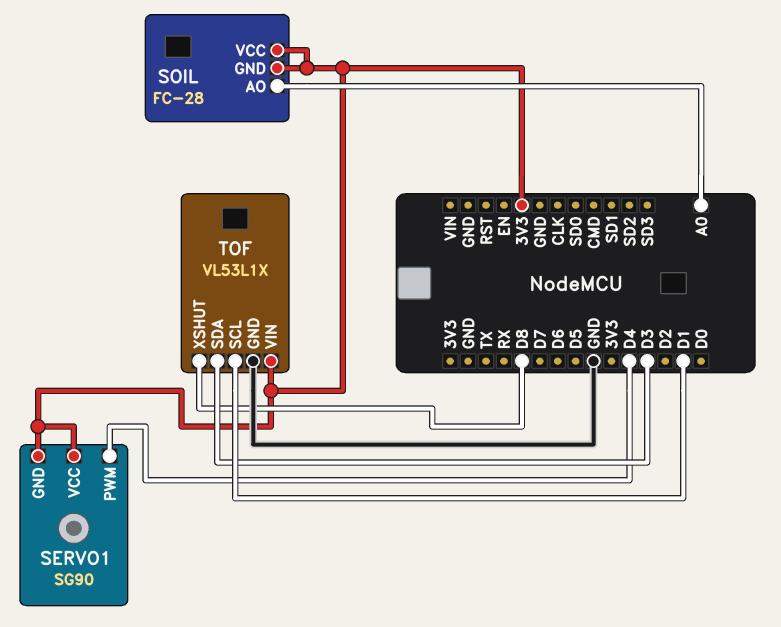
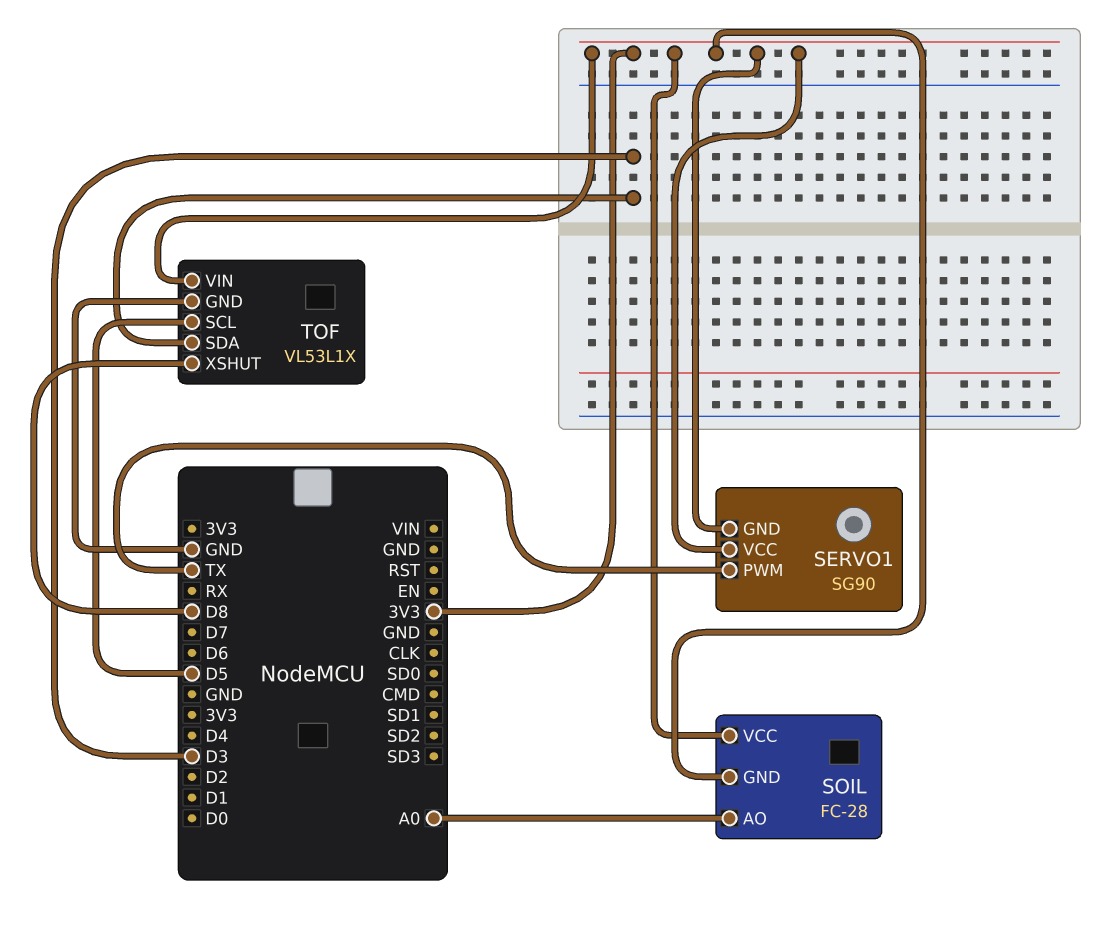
SERVO1 pin PWM: D4 -> TX
TOF pin SCL: D1 -> D5

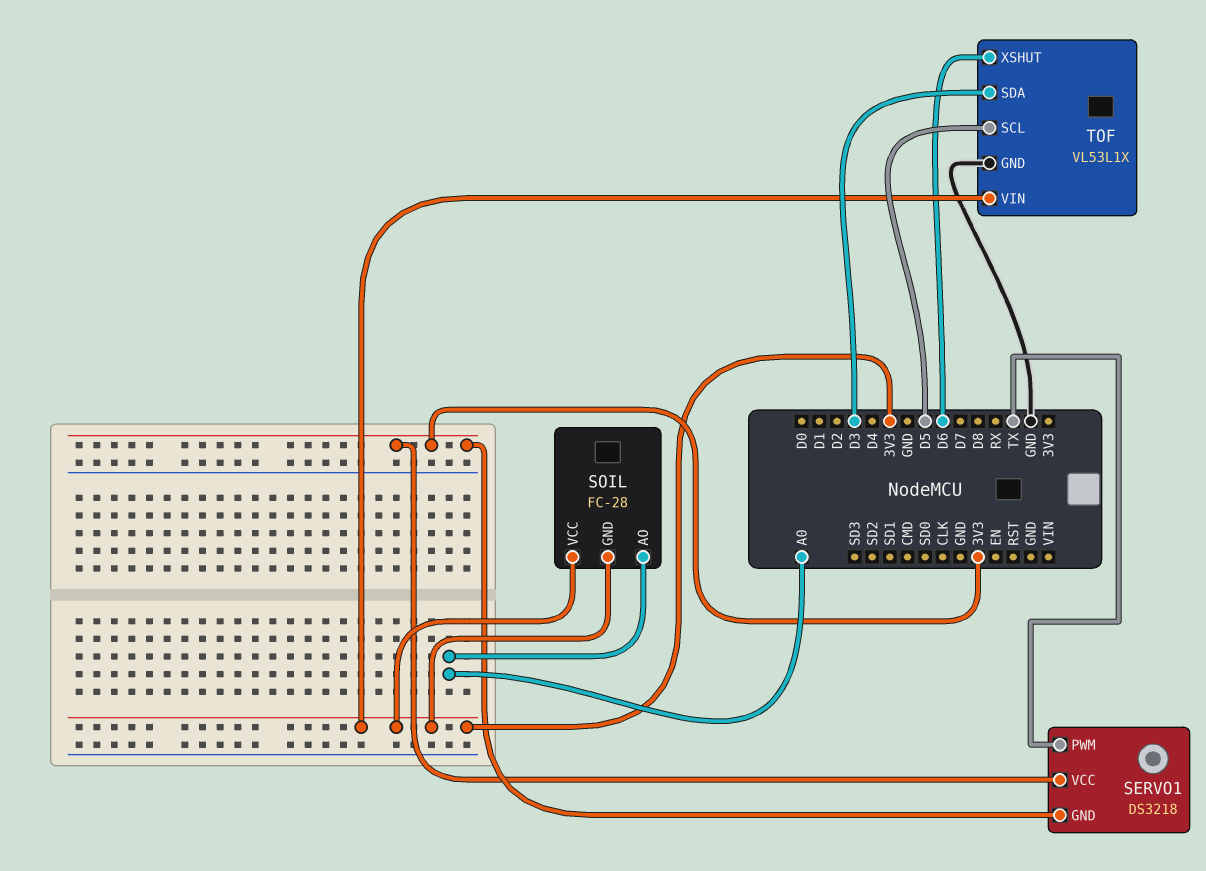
SERVO1: SG90 -> DS3218
TOF pin XSHUT: D8 -> D6

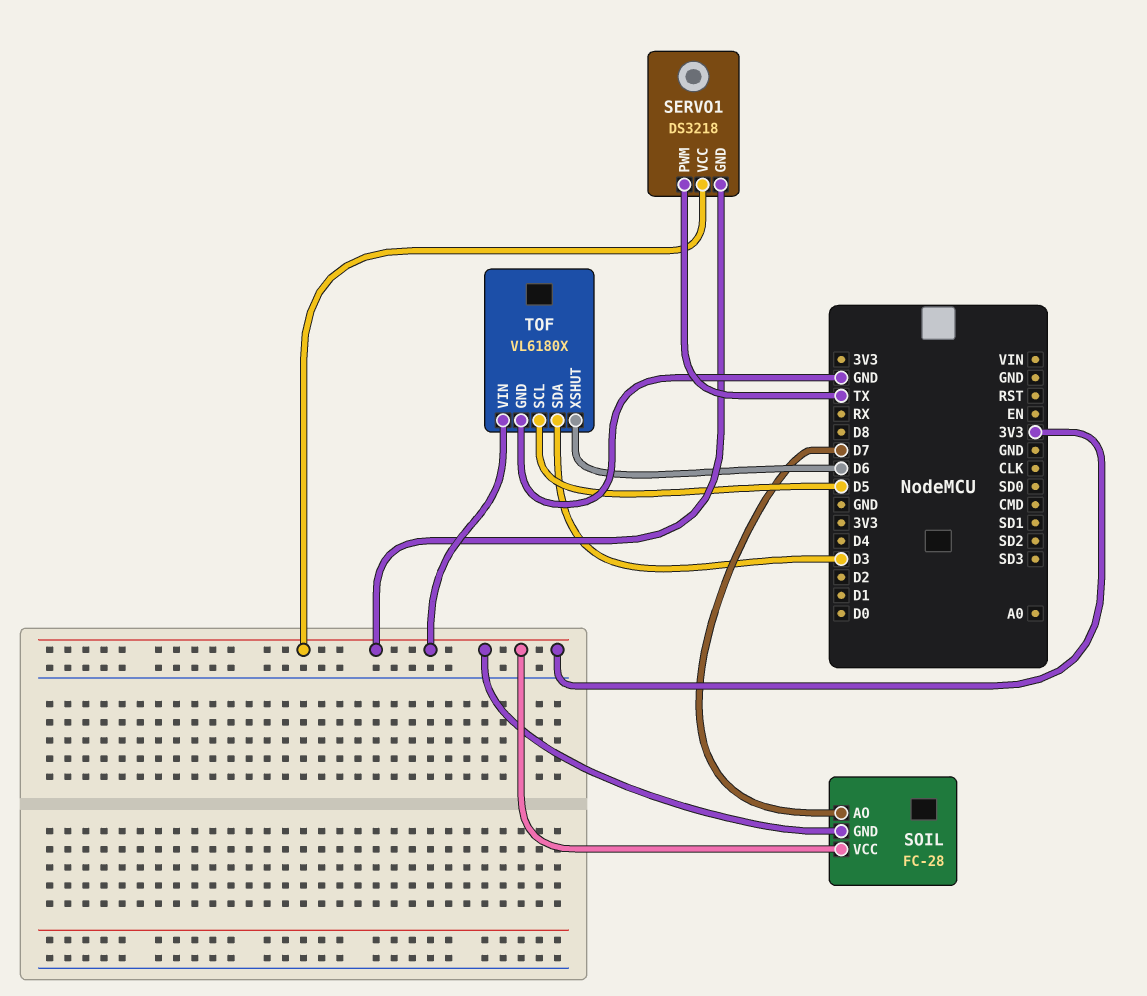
SOIL pin AO: A0 -> D7
TOF: VL53L1X -> VL6180X

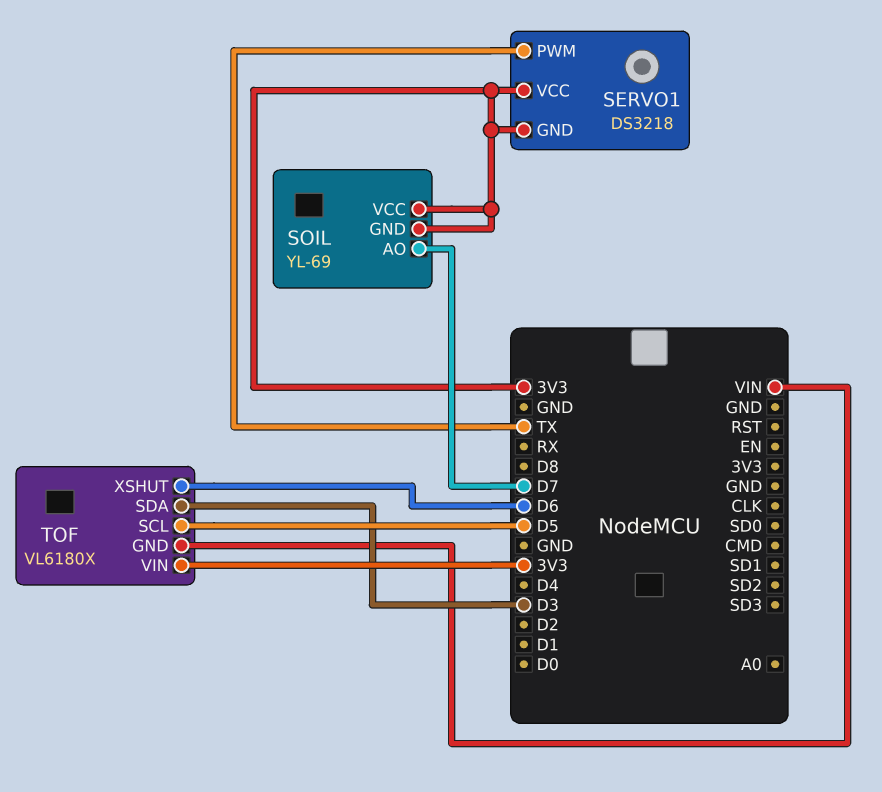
SOIL: FC-28 -> YL-69
TOF pin GND: GND -> VIN

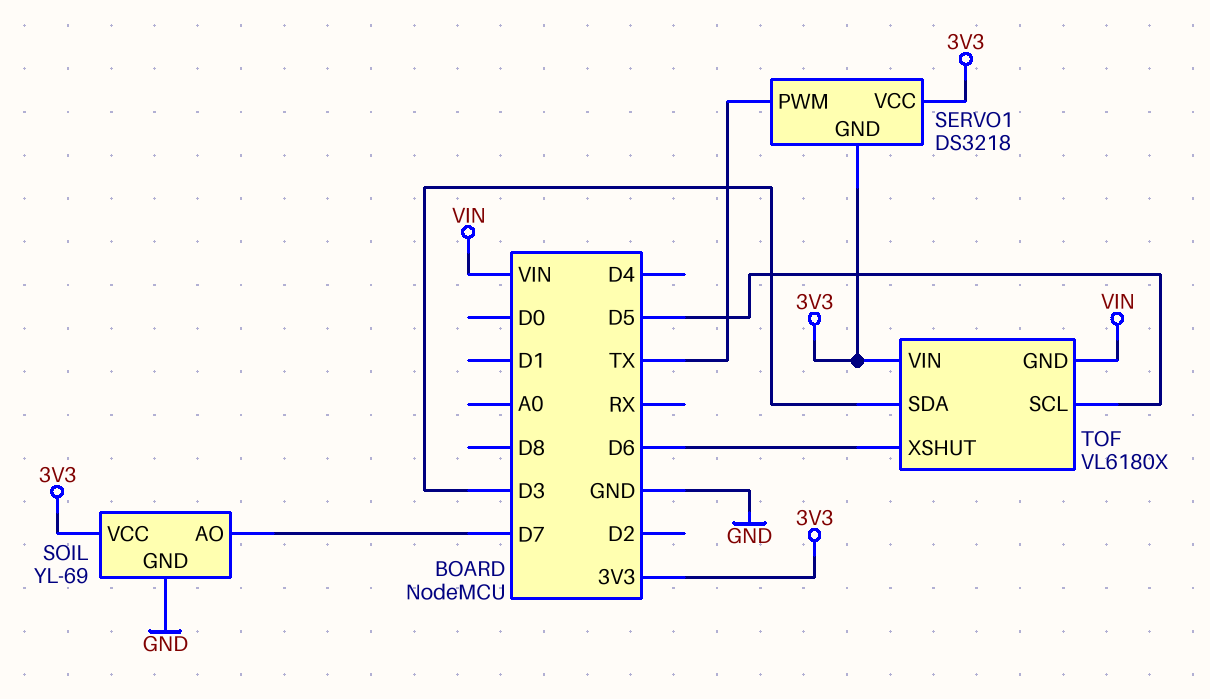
SOIL pin GND: 3V3 -> GND

